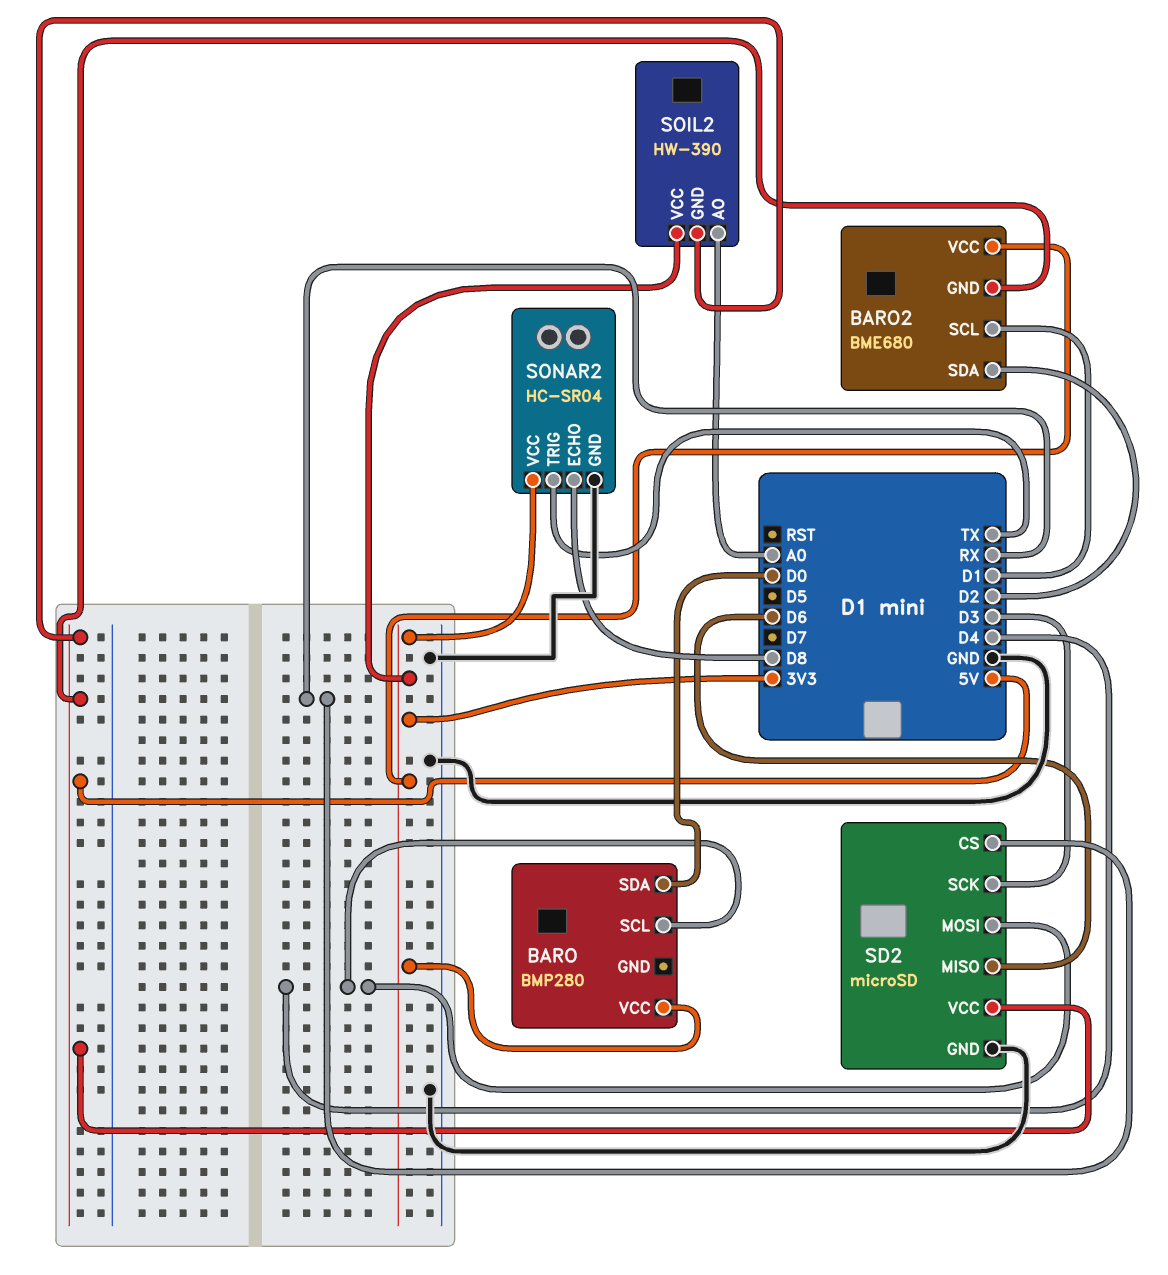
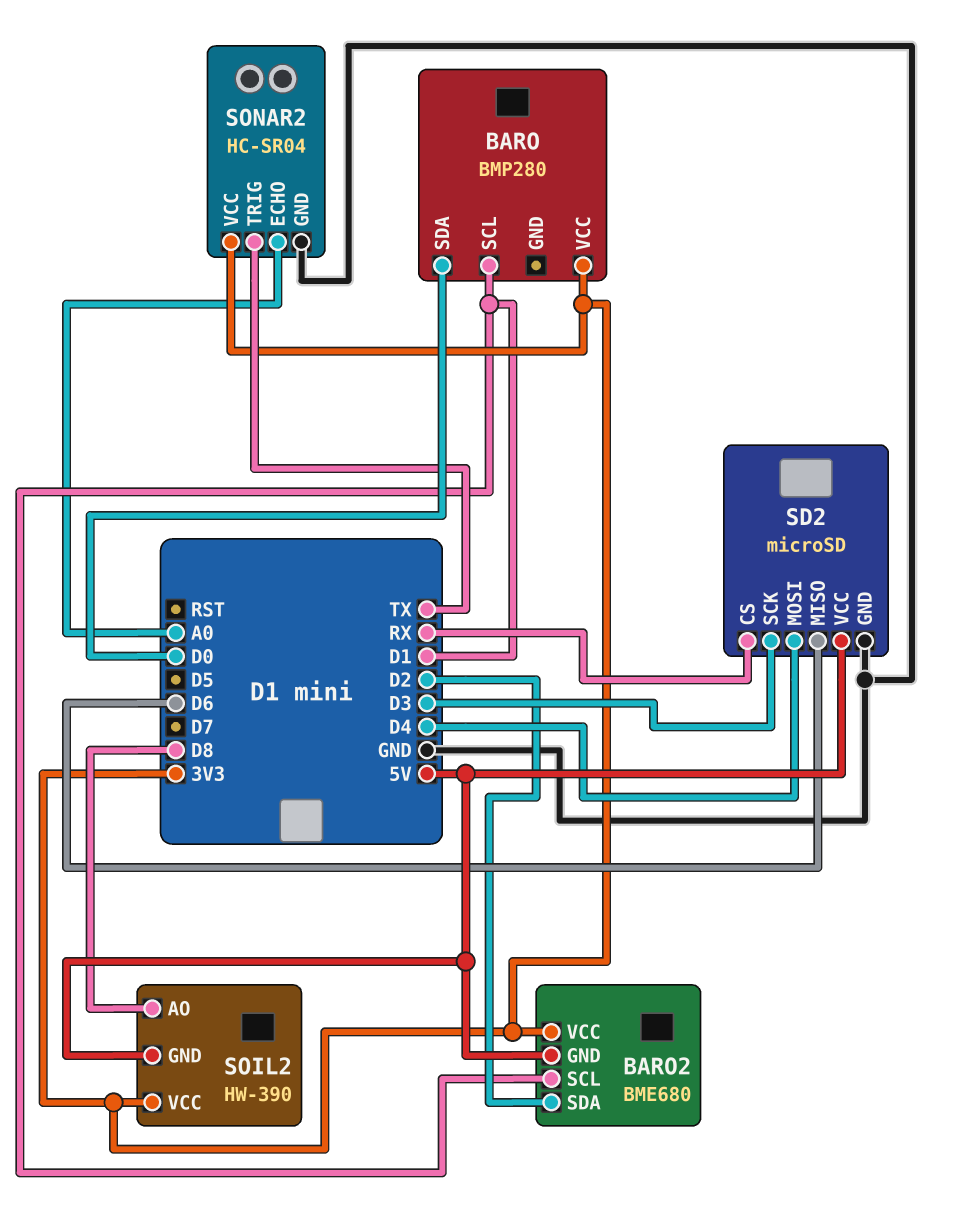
BARO pin SCL: D4 -> D1
SOIL2 pin AO: A0 -> D8
SONAR2 pin ECHO: D8 -> A0

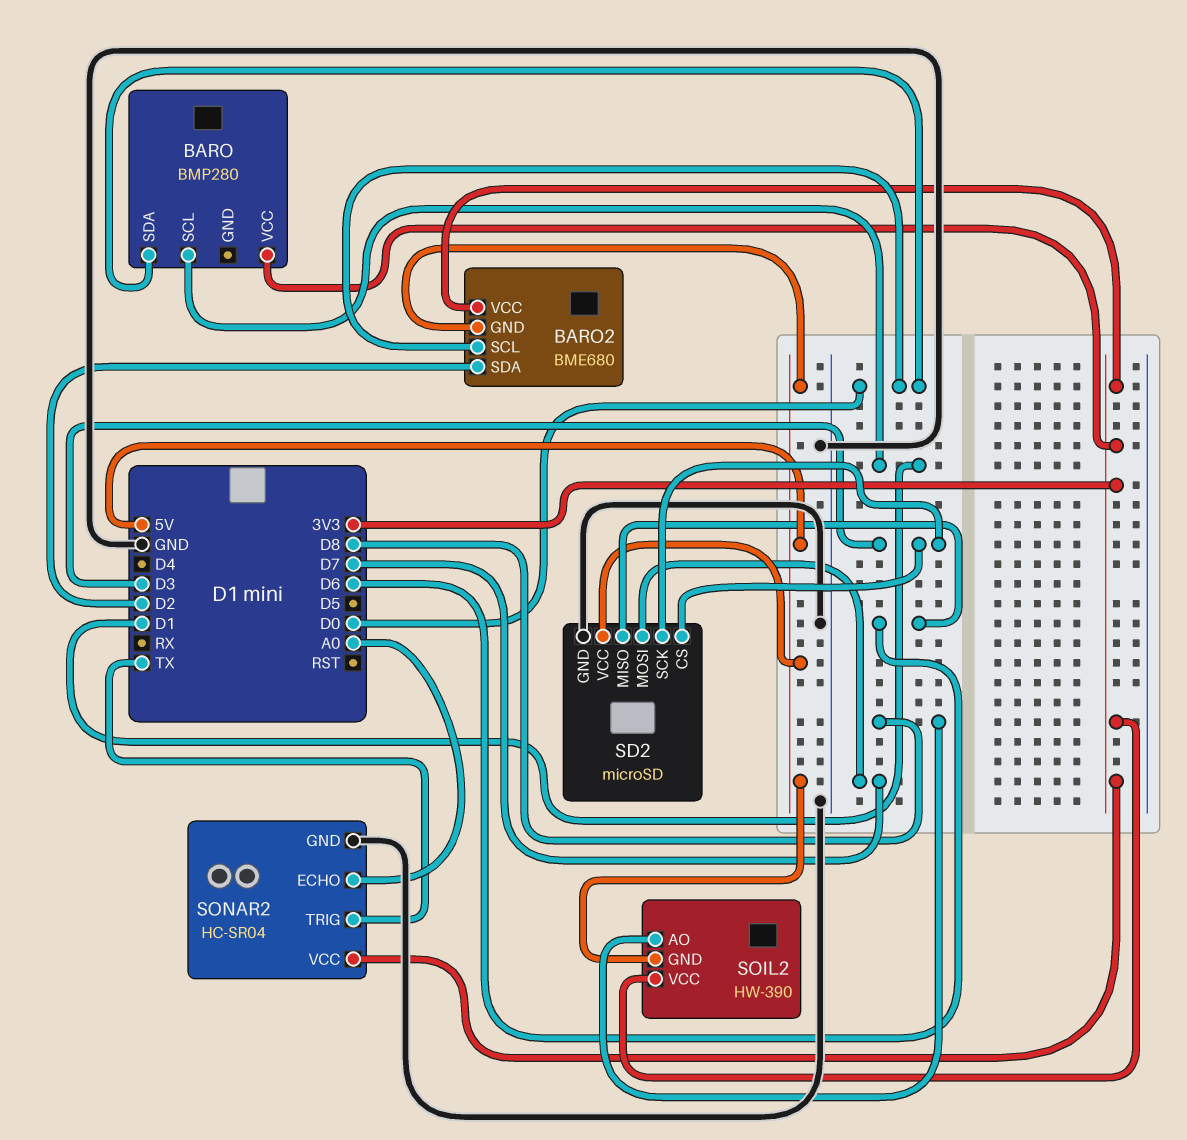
BARO2 pin SCL: D1 -> D0
SD2 pin CS: RX -> D3
SD2 pin MOSI: D4 -> D7

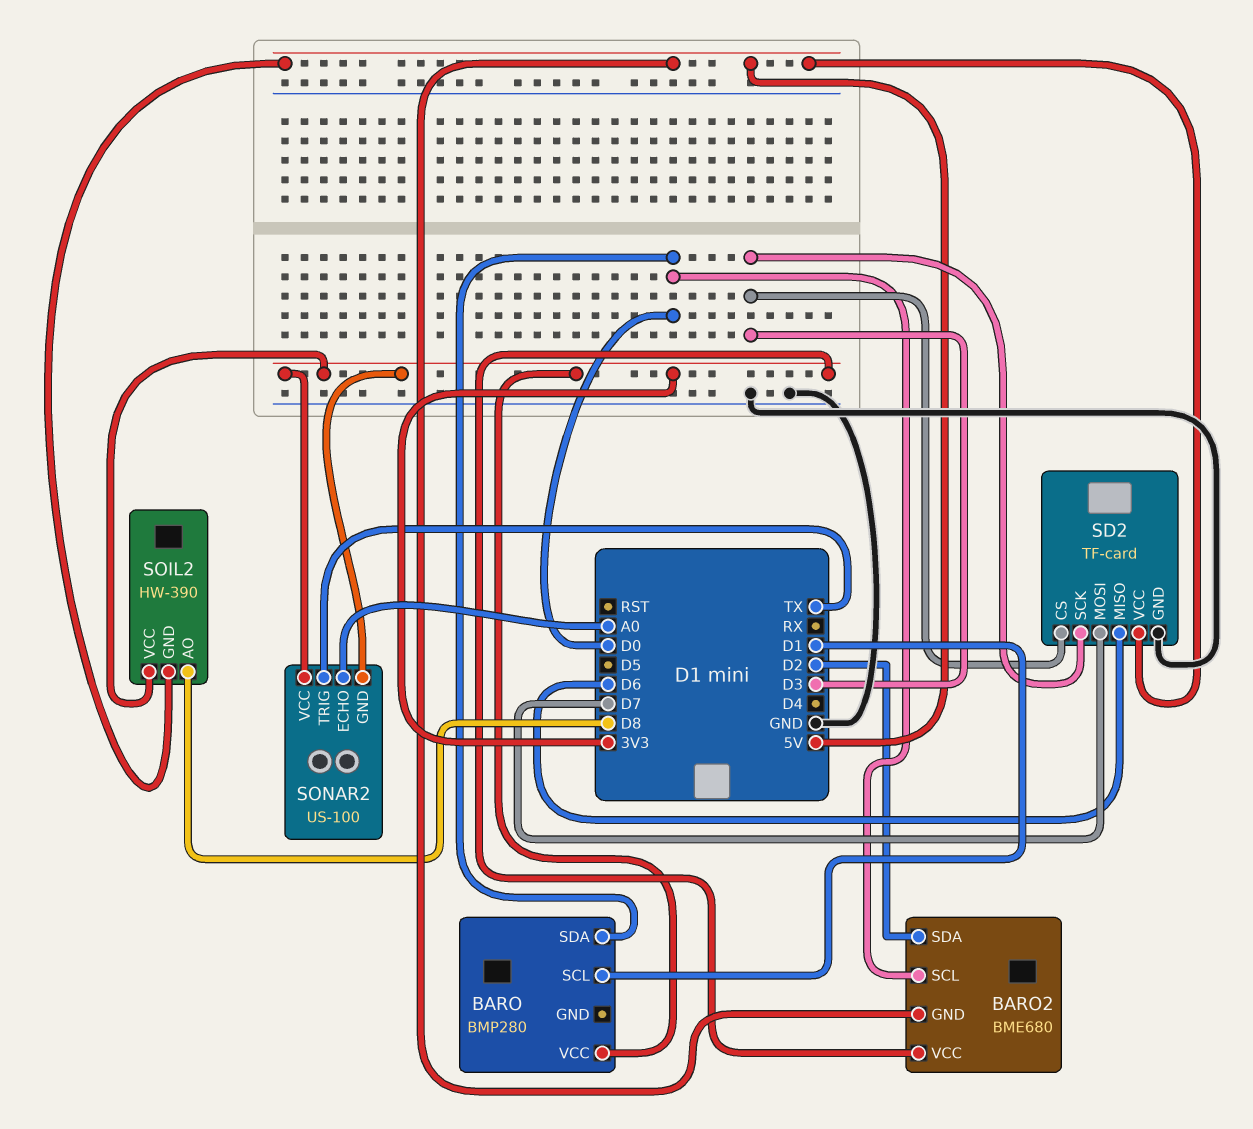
SD2: microSD -> TF-card
SONAR2: HC-SR04 -> US-100
SONAR2 pin GND: GND -> 3V3

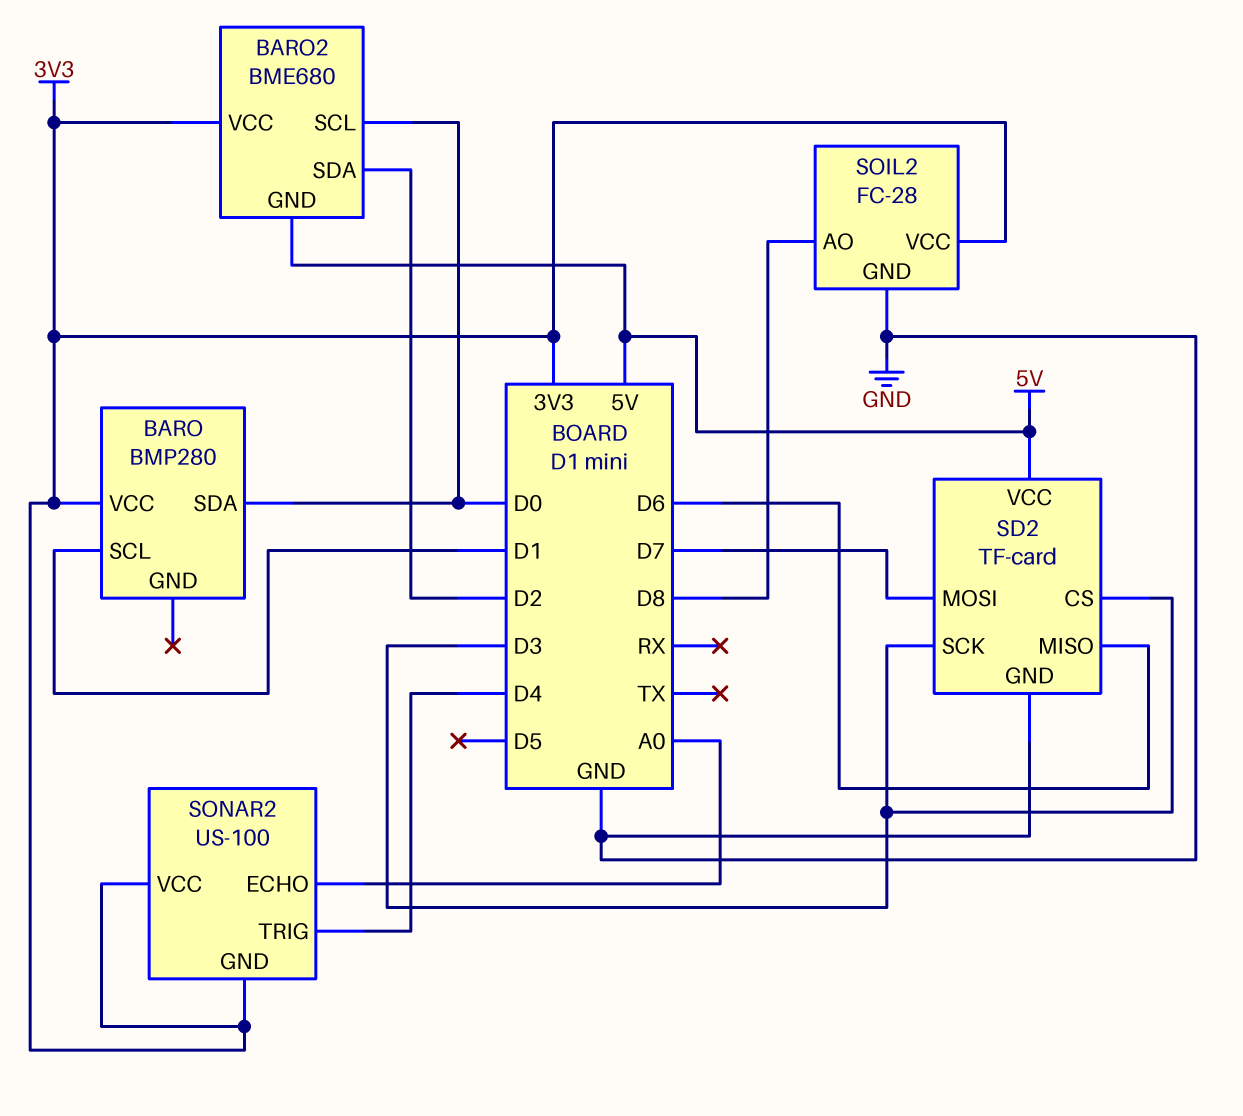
SOIL2: HW-390 -> FC-28
SOIL2 pin GND: 5V -> GND
SONAR2 pin TRIG: TX -> D4

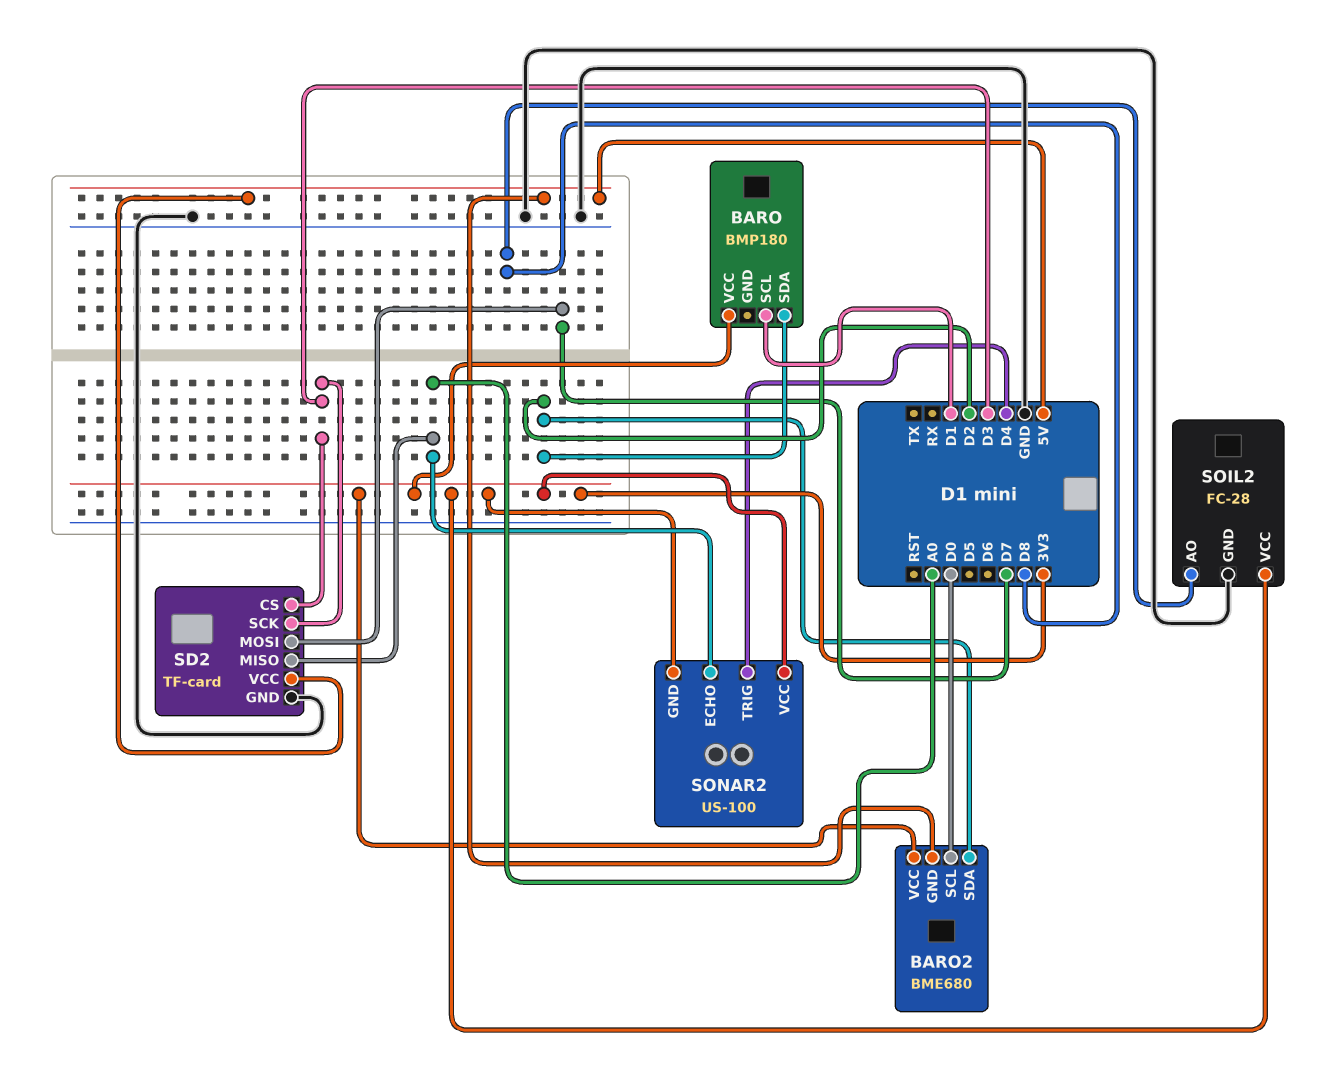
BARO: BMP280 -> BMP180
BARO pin SDA: D0 -> D2
SD2 pin MISO: D6 -> A0

